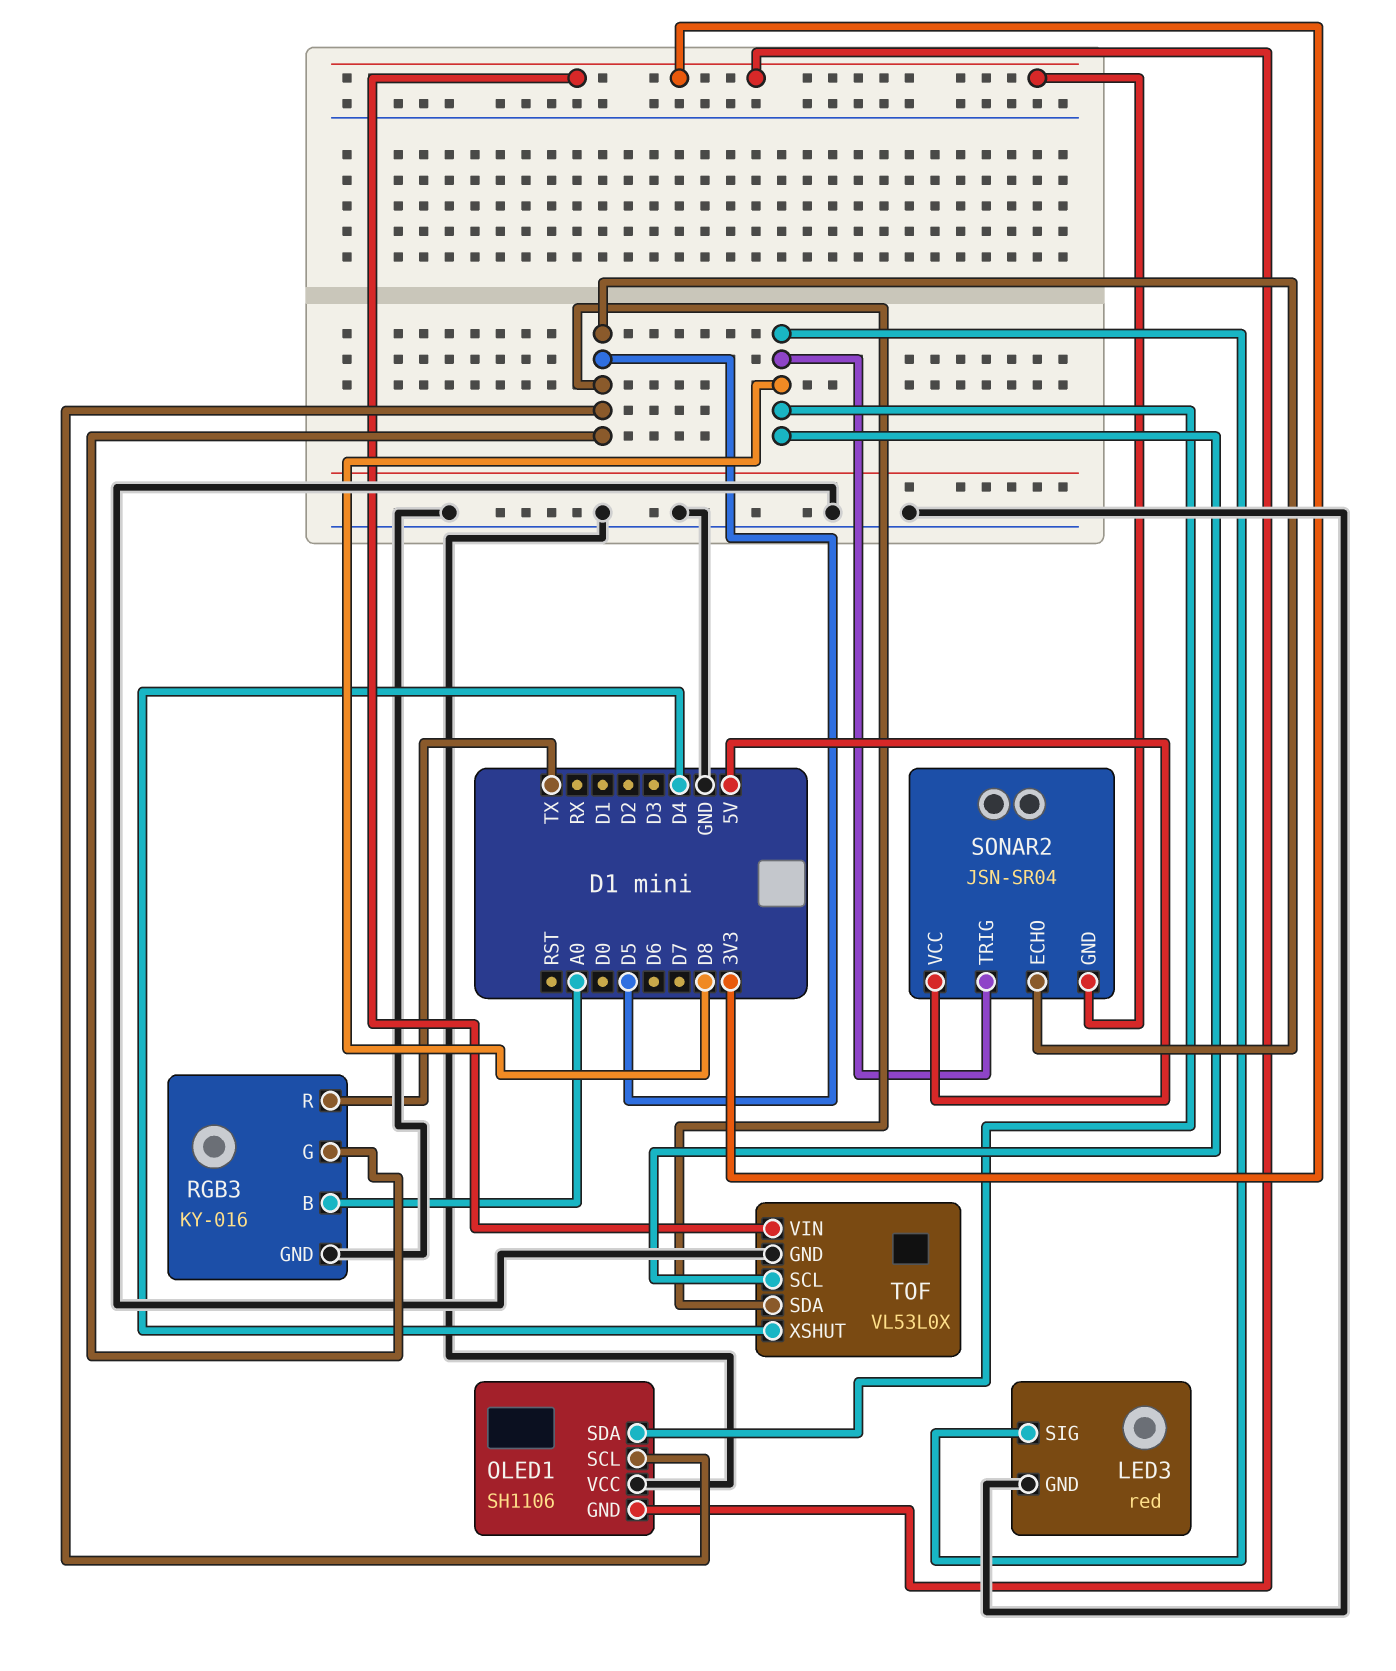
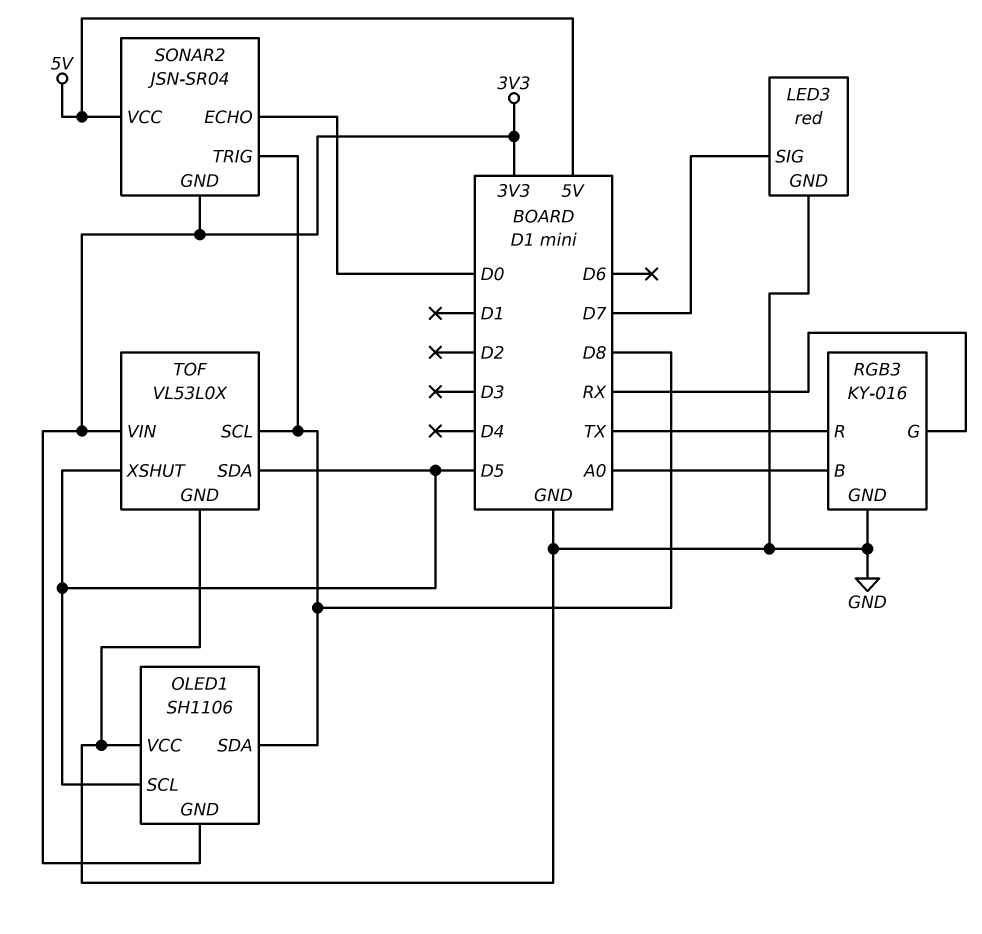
LED3 pin SIG: D8 -> D7
RGB3 pin G: D5 -> RX
SONAR2 pin ECHO: D5 -> D0
TOF pin XSHUT: D4 -> D5

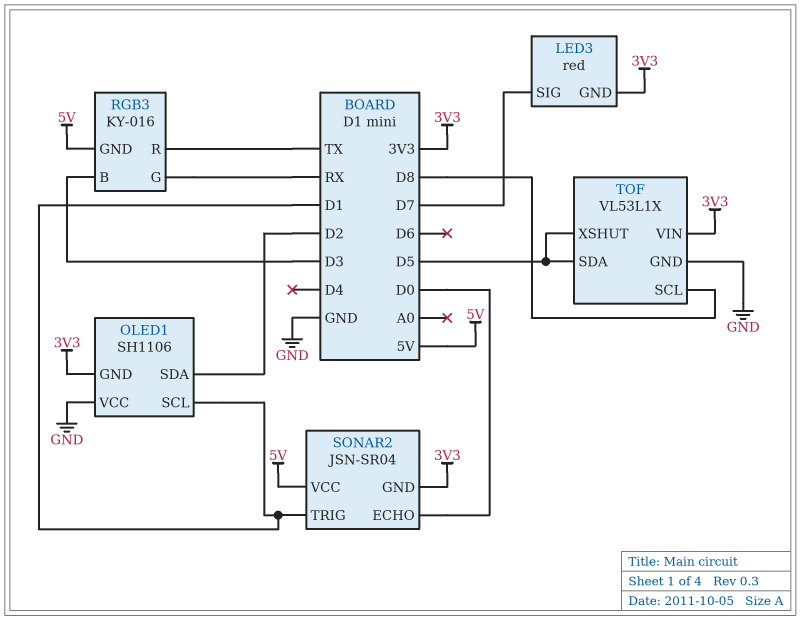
LED3 pin GND: GND -> 3V3
OLED1 pin SCL: D5 -> D1
OLED1 pin SDA: D8 -> D2
RGB3 pin B: A0 -> D3
RGB3 pin GND: GND -> 5V
SONAR2 pin TRIG: D8 -> D1
TOF: VL53L0X -> VL53L1X

